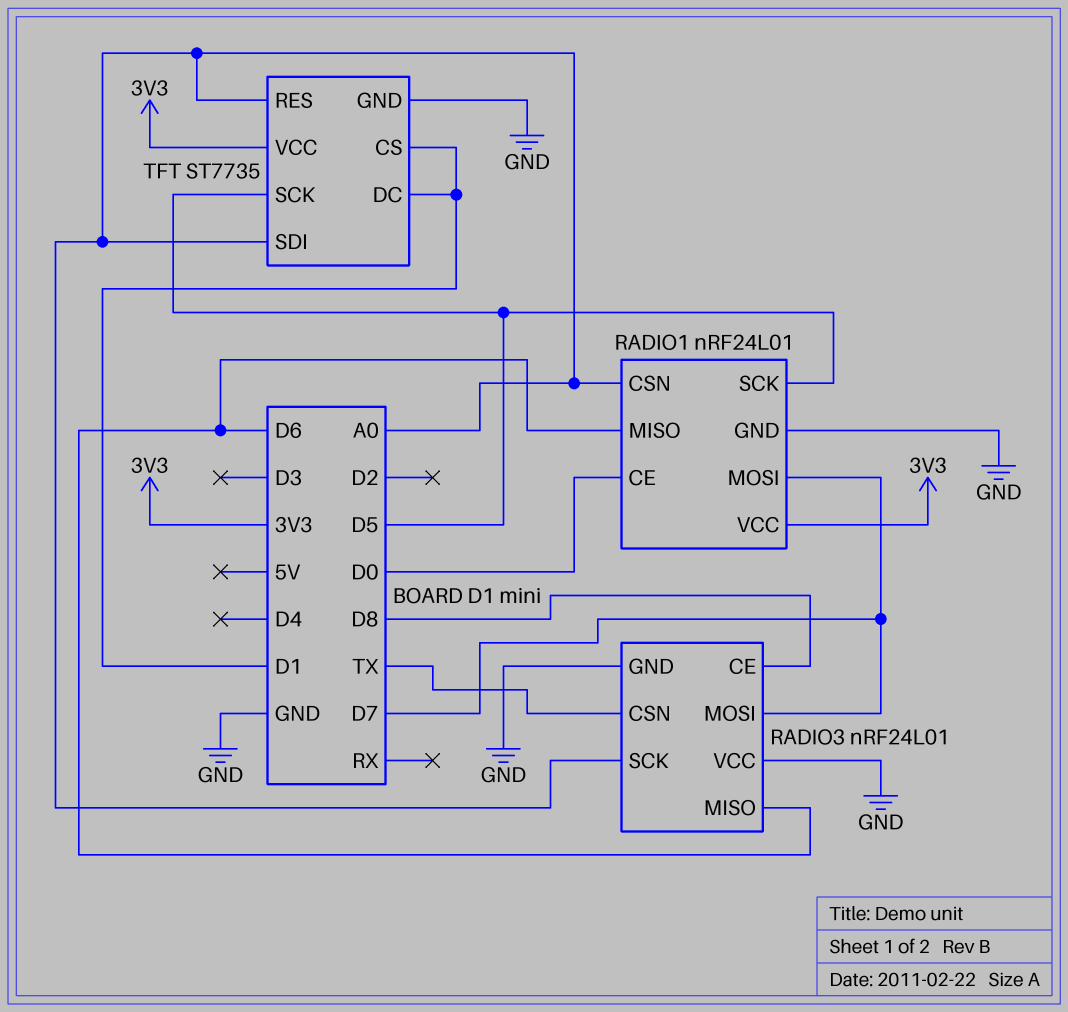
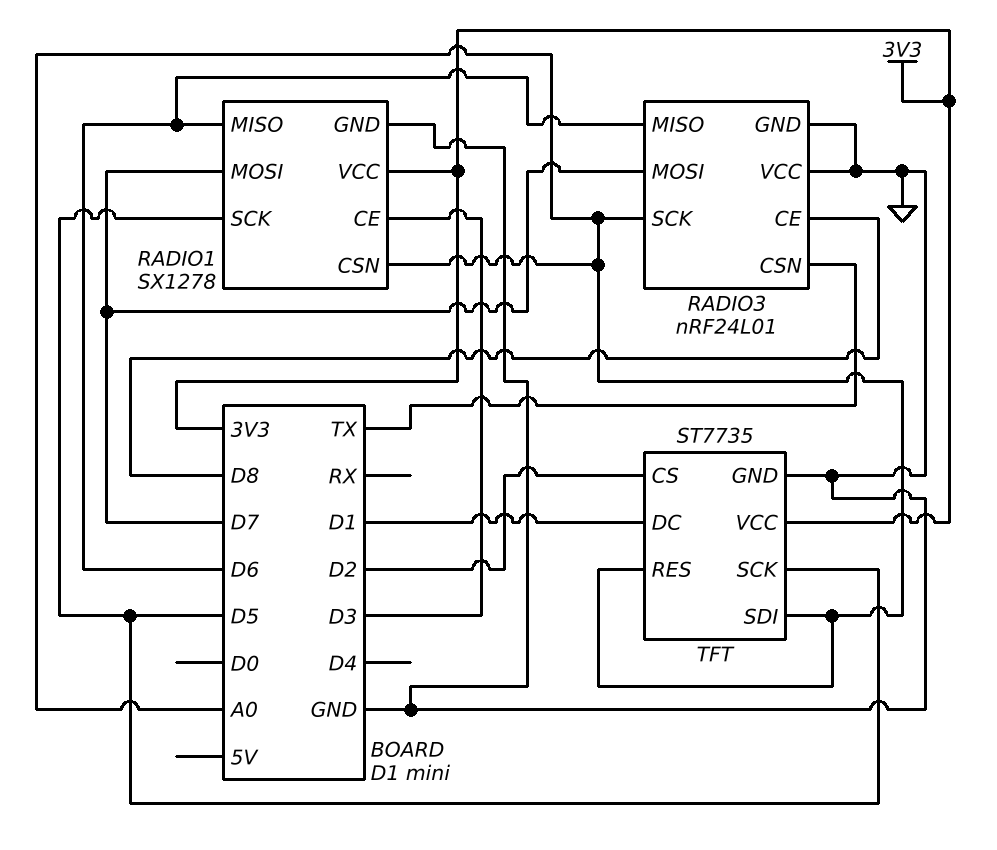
RADIO1: nRF24L01 -> SX1278
RADIO1 pin CE: D0 -> D3
TFT pin CS: D1 -> D2

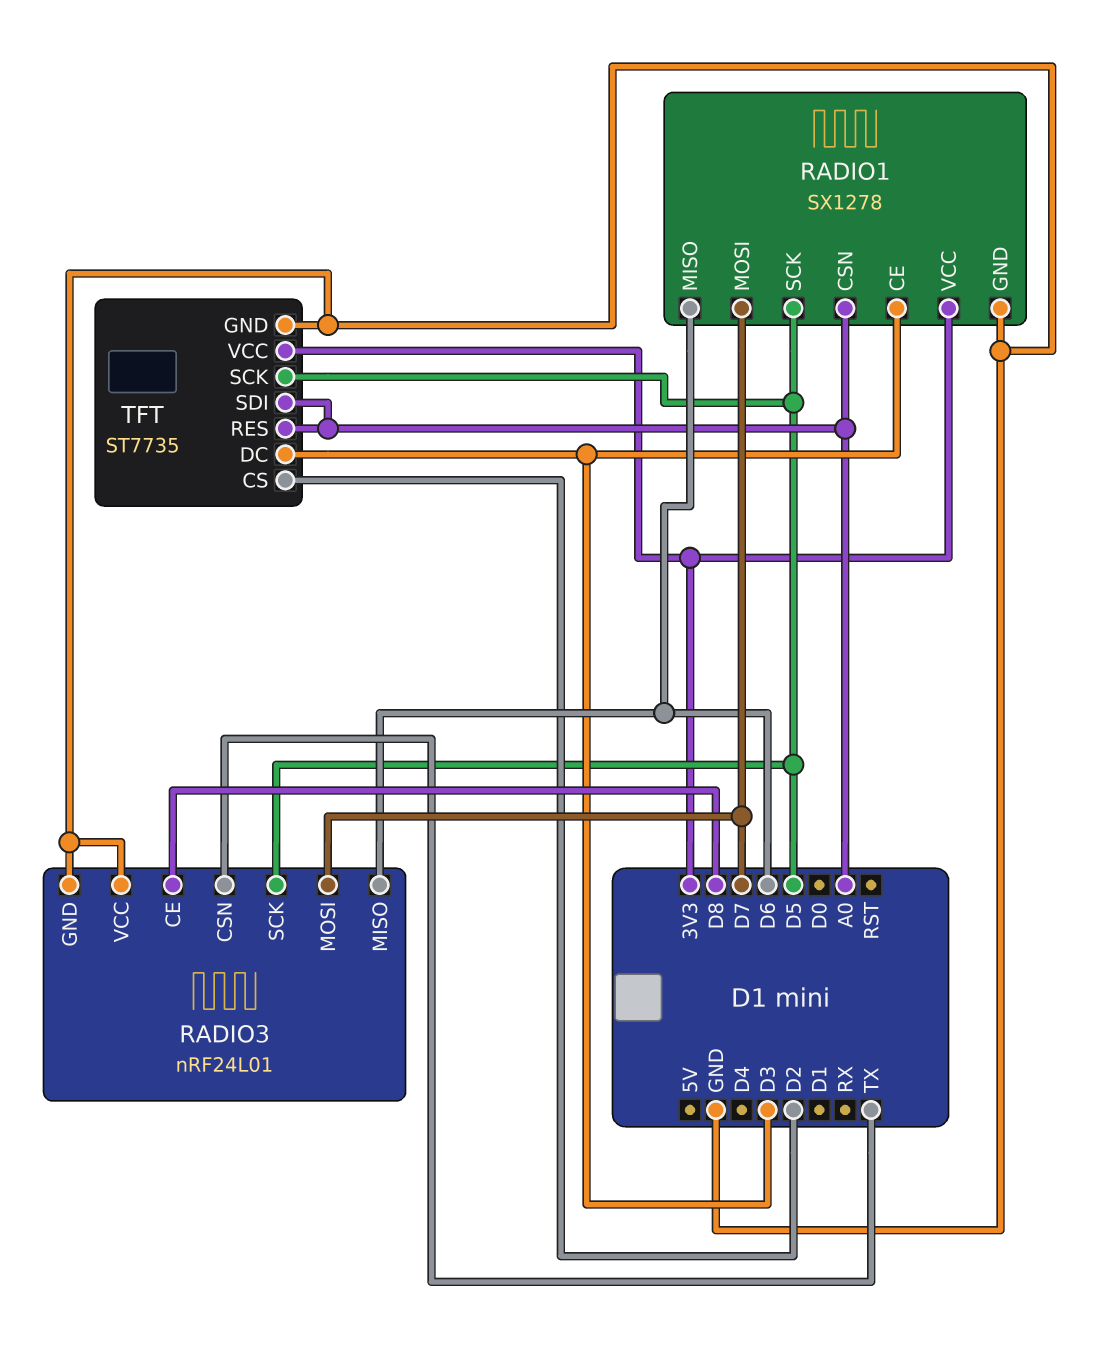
RADIO3 pin SCK: A0 -> D5
TFT pin DC: D1 -> D3

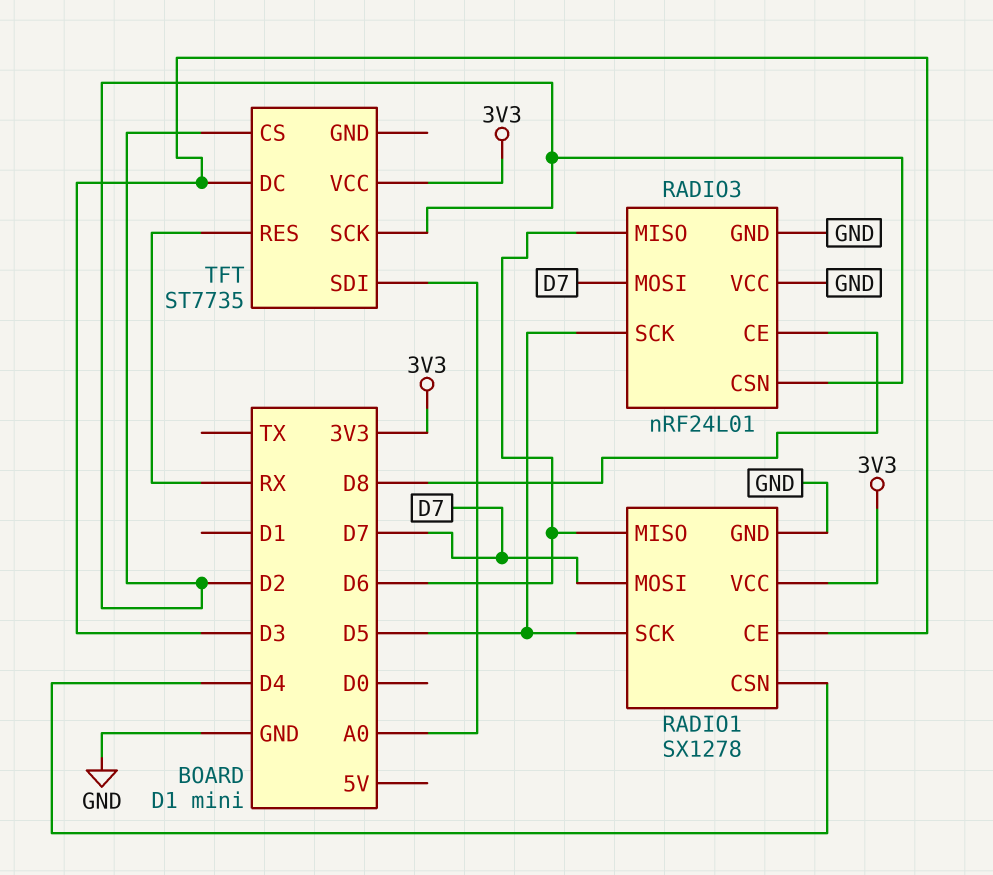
RADIO1 pin CSN: A0 -> D4
RADIO3 pin CSN: TX -> D2
TFT pin GND: GND -> none
TFT pin RES: A0 -> RX
TFT pin SCK: D5 -> D2

